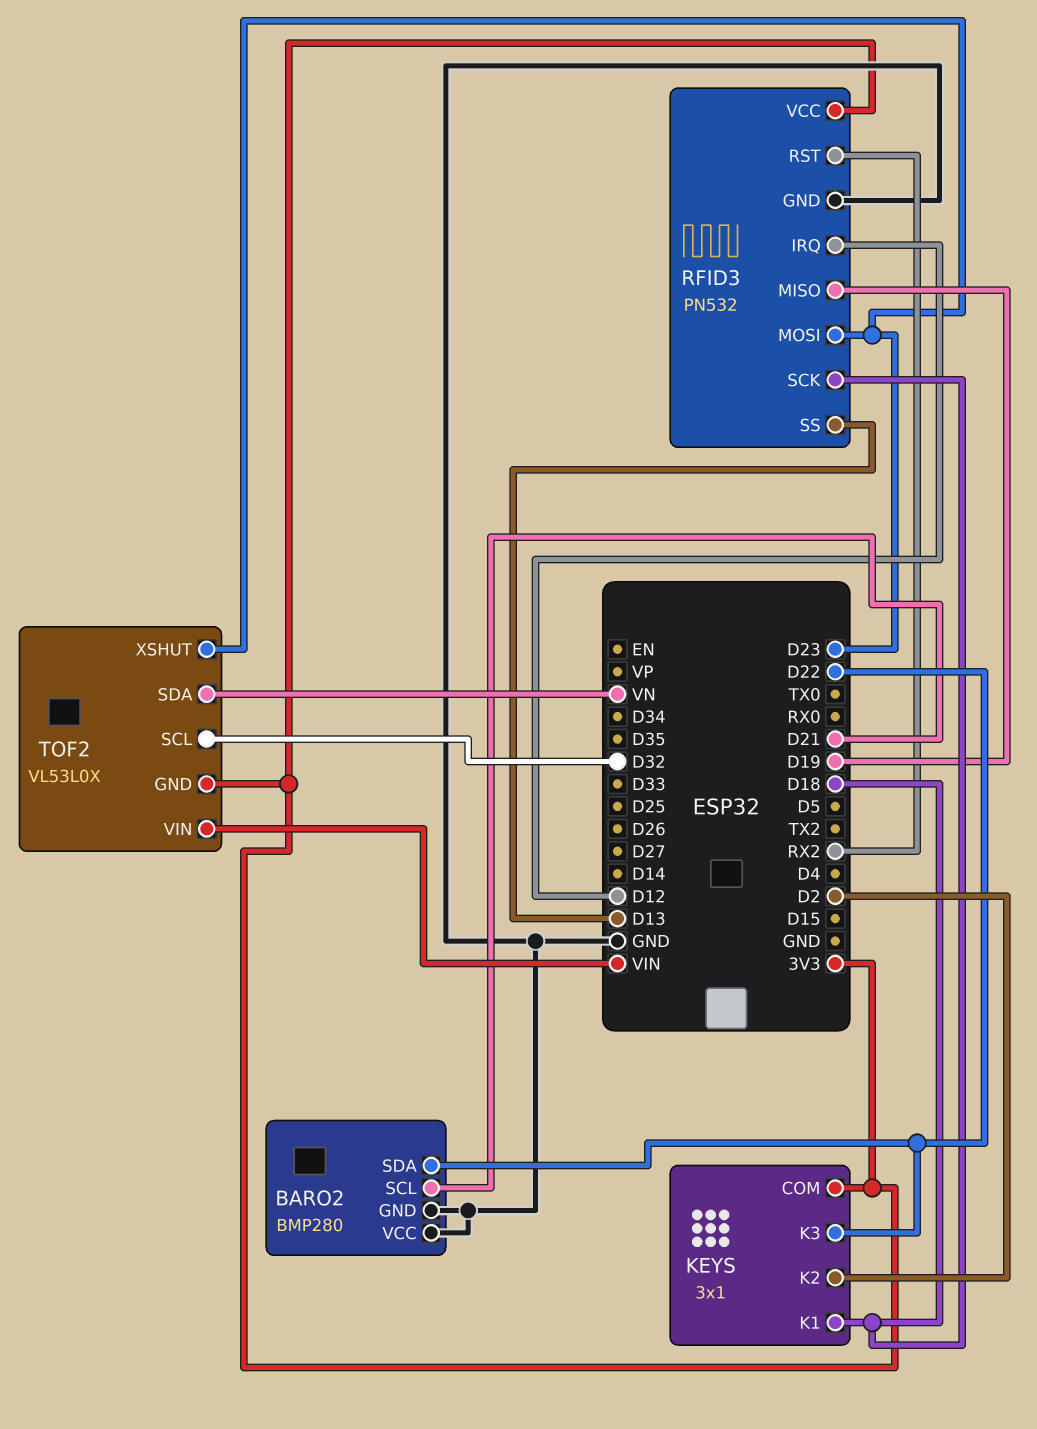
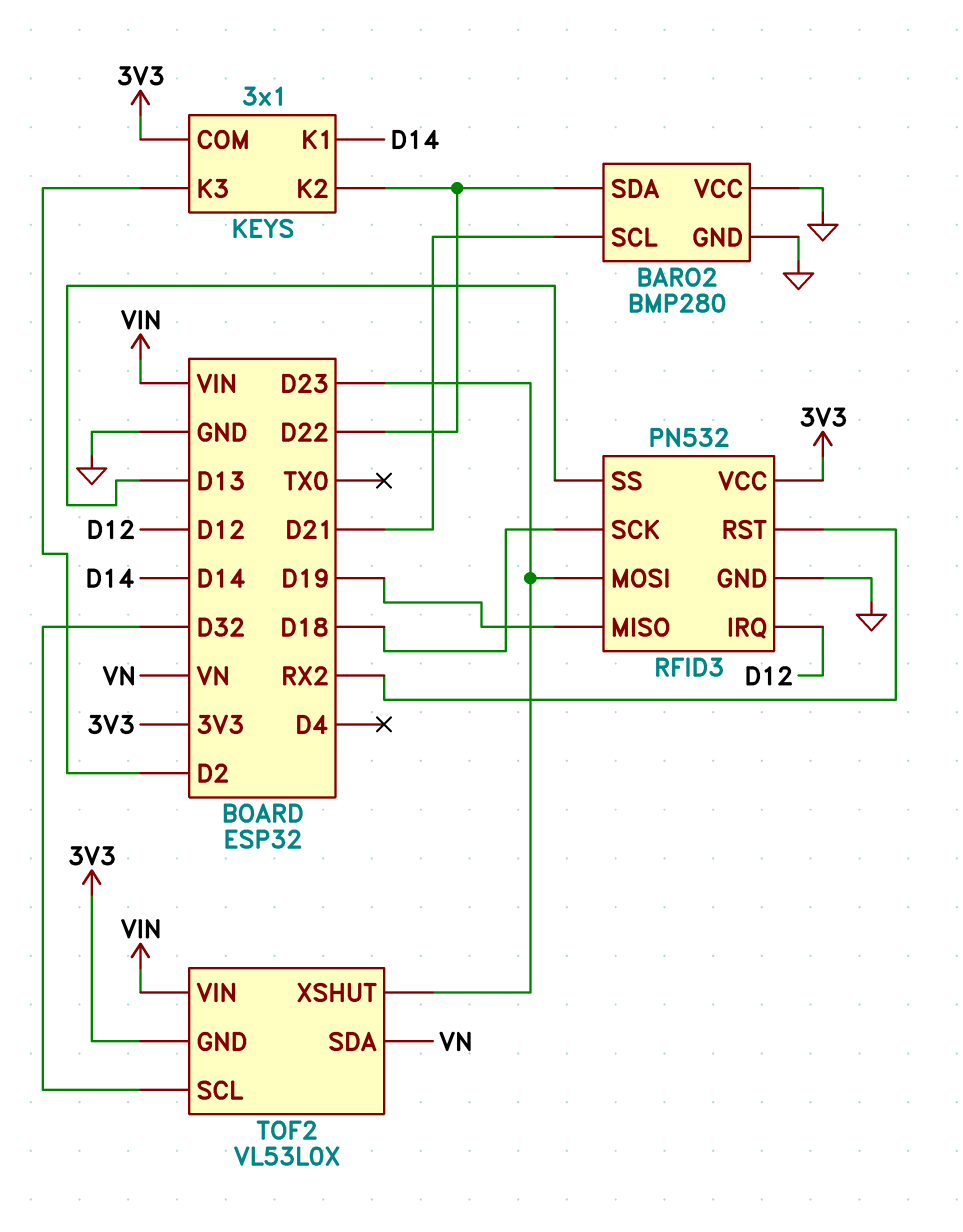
KEYS pin K1: D18 -> D14
KEYS pin K2: D2 -> D22
KEYS pin K3: D22 -> D2

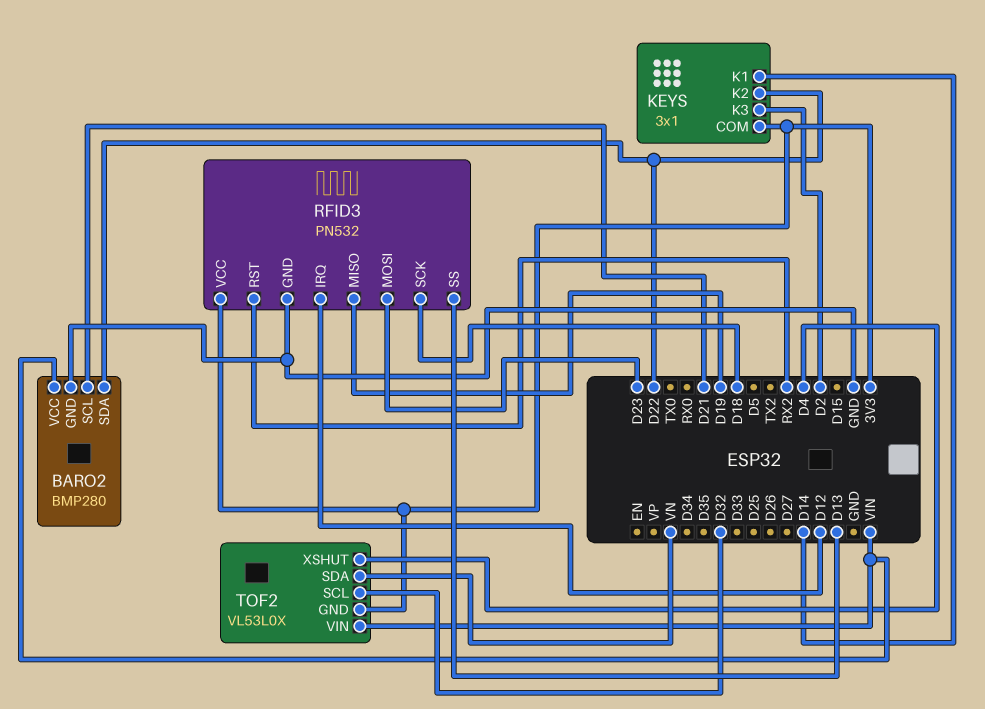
BARO2 pin VCC: GND -> VIN
TOF2 pin XSHUT: D23 -> D4

